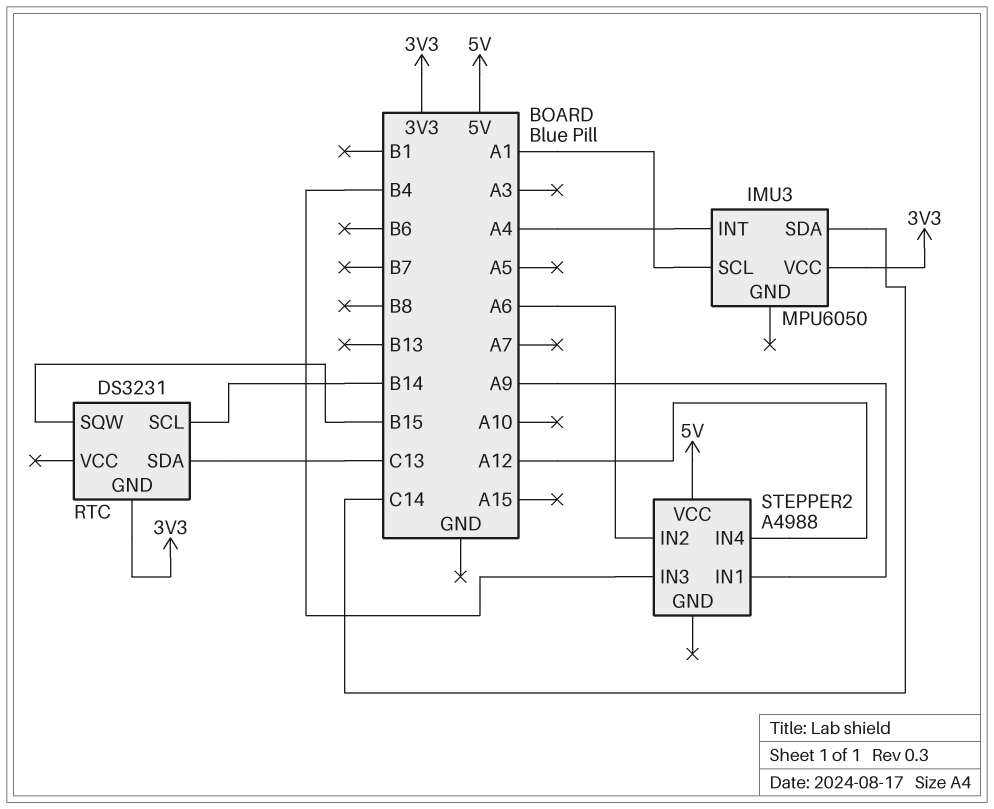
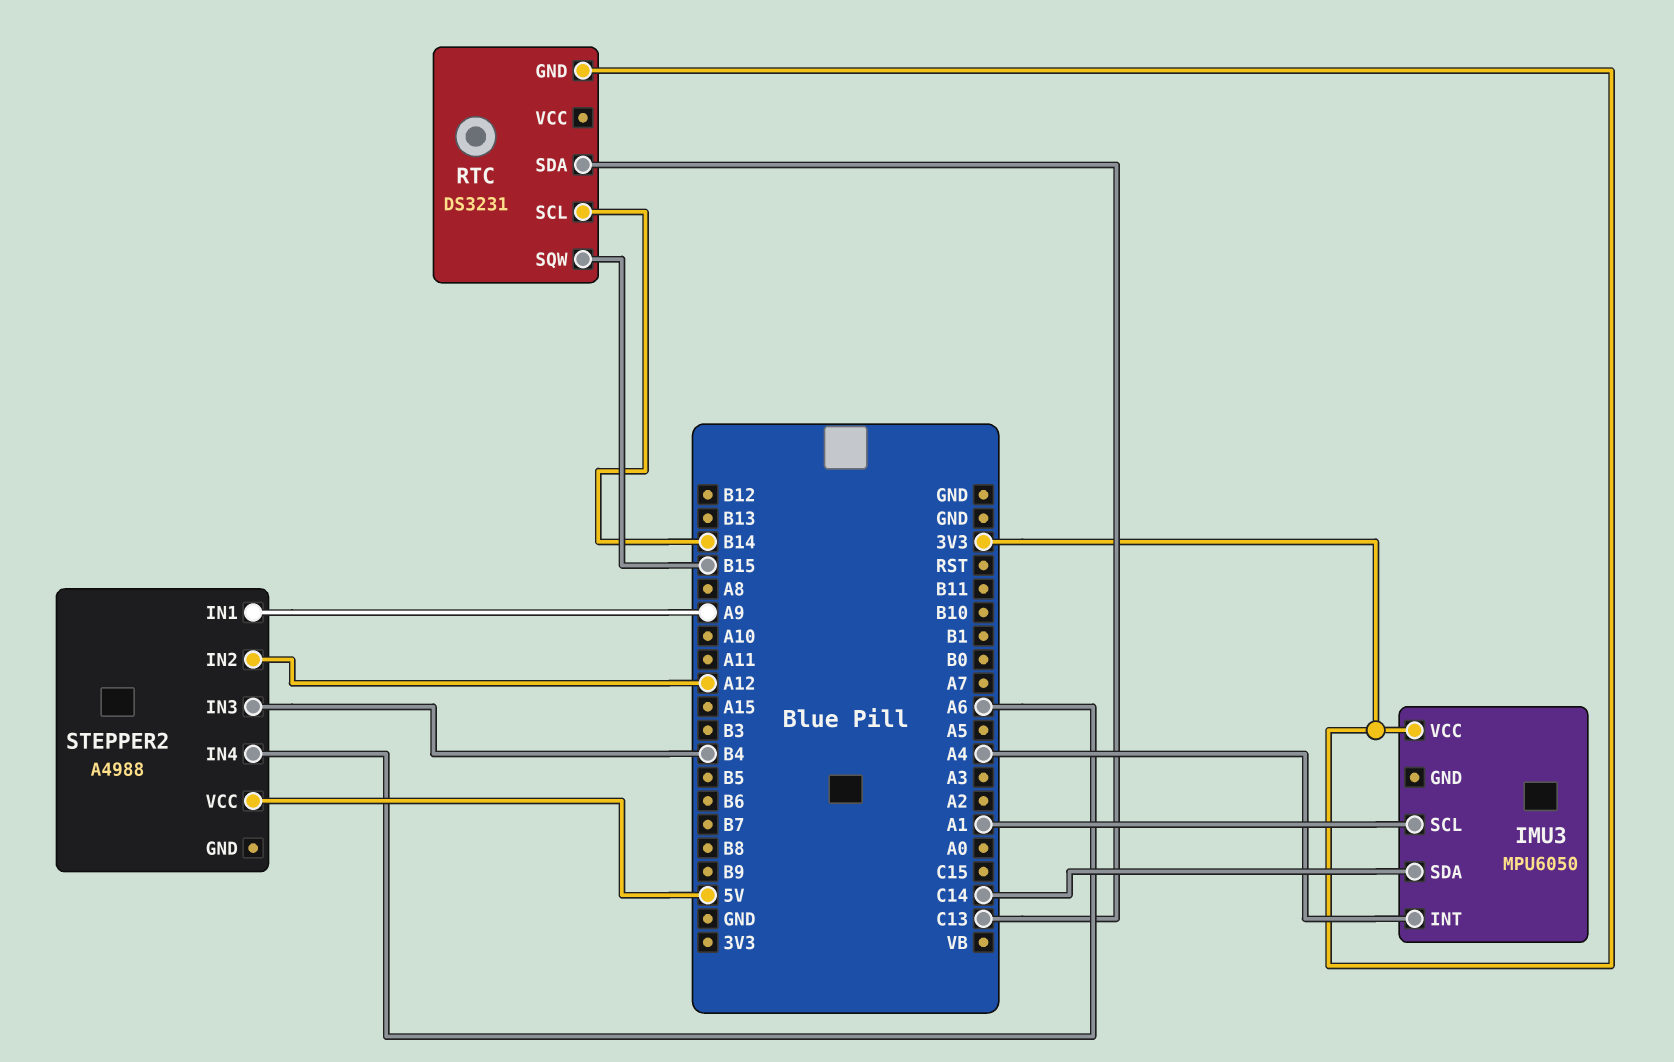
STEPPER2 pin IN2: A6 -> A12
STEPPER2 pin IN4: A12 -> A6

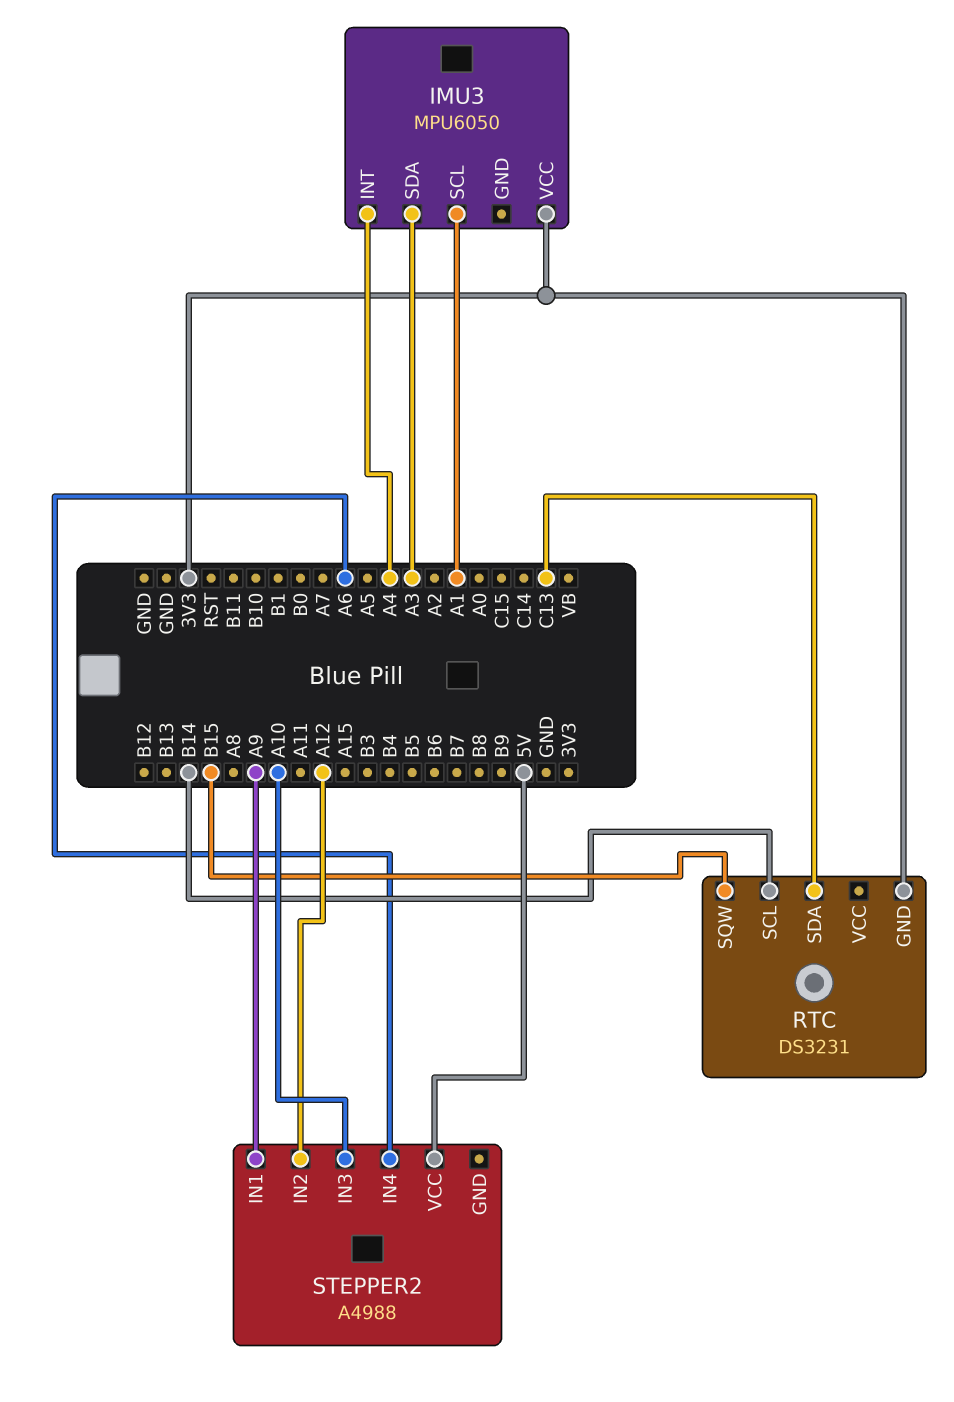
IMU3 pin SDA: C14 -> A3
STEPPER2 pin IN3: B4 -> A10

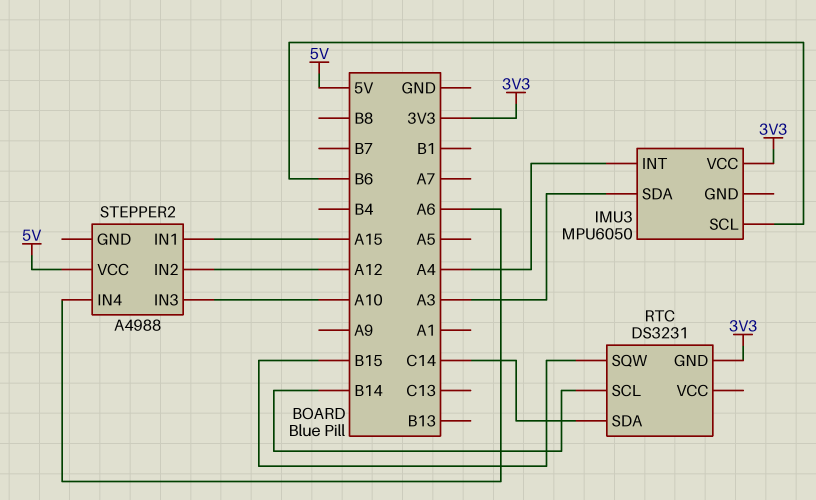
IMU3 pin SCL: A1 -> B6
RTC pin SDA: C13 -> C14
STEPPER2 pin IN1: A9 -> A15

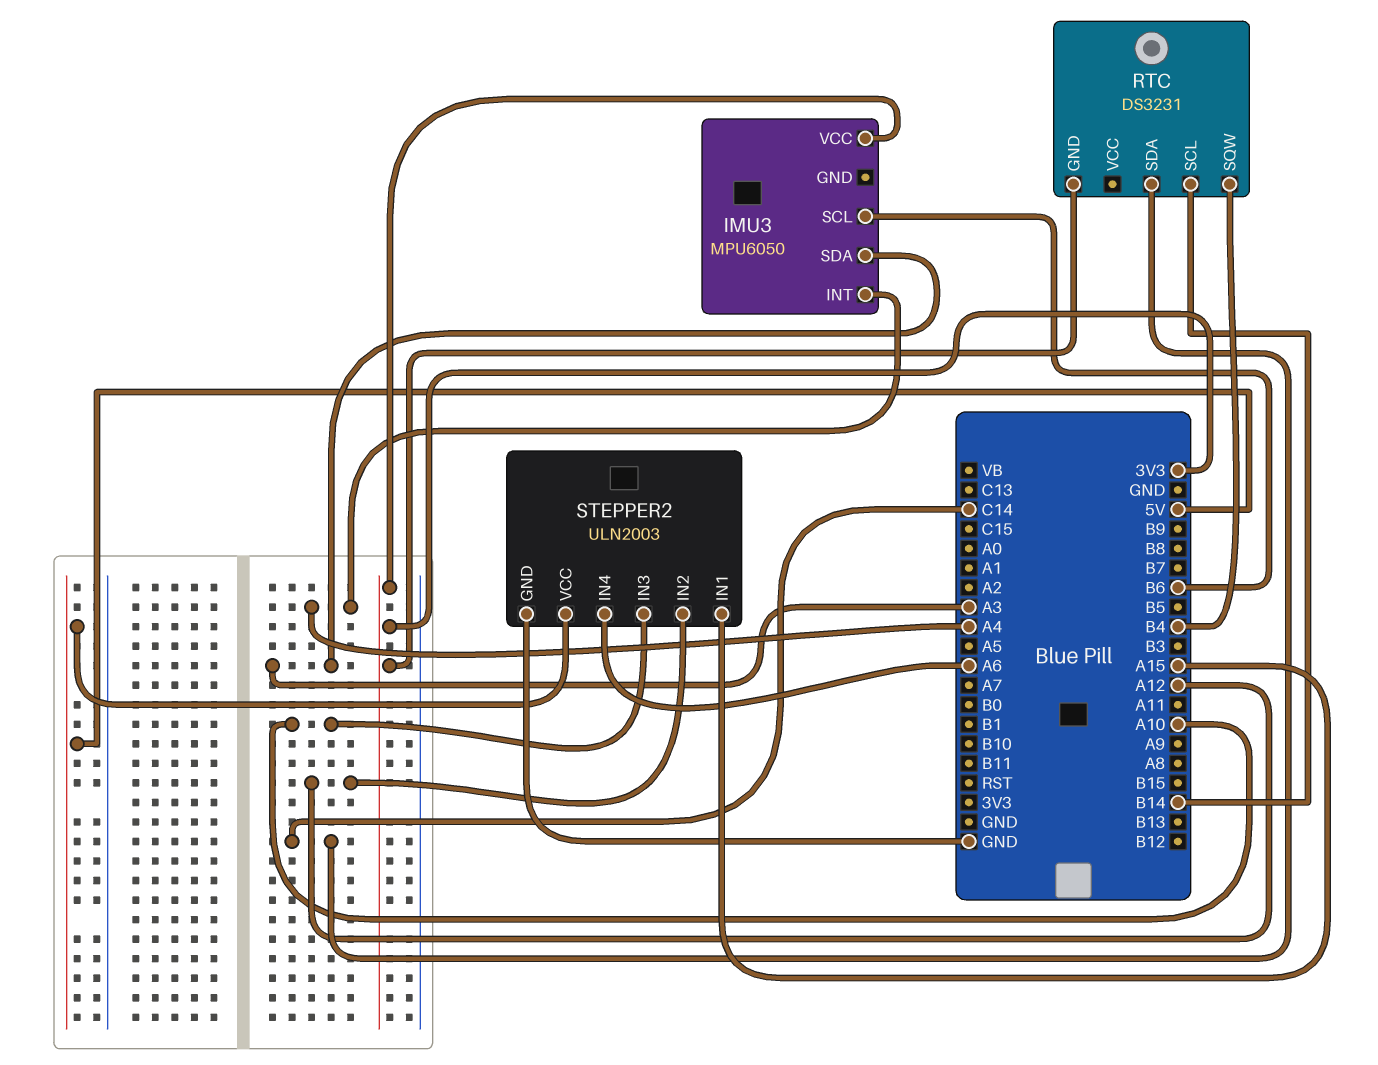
RTC pin SQW: B15 -> B4
STEPPER2: A4988 -> ULN2003
STEPPER2 pin GND: none -> GND

